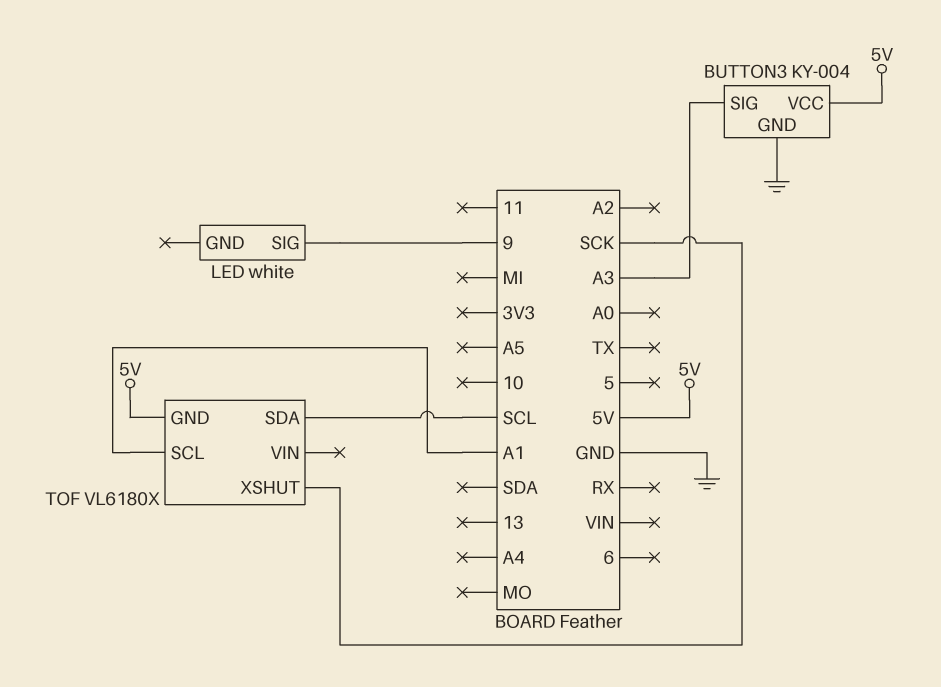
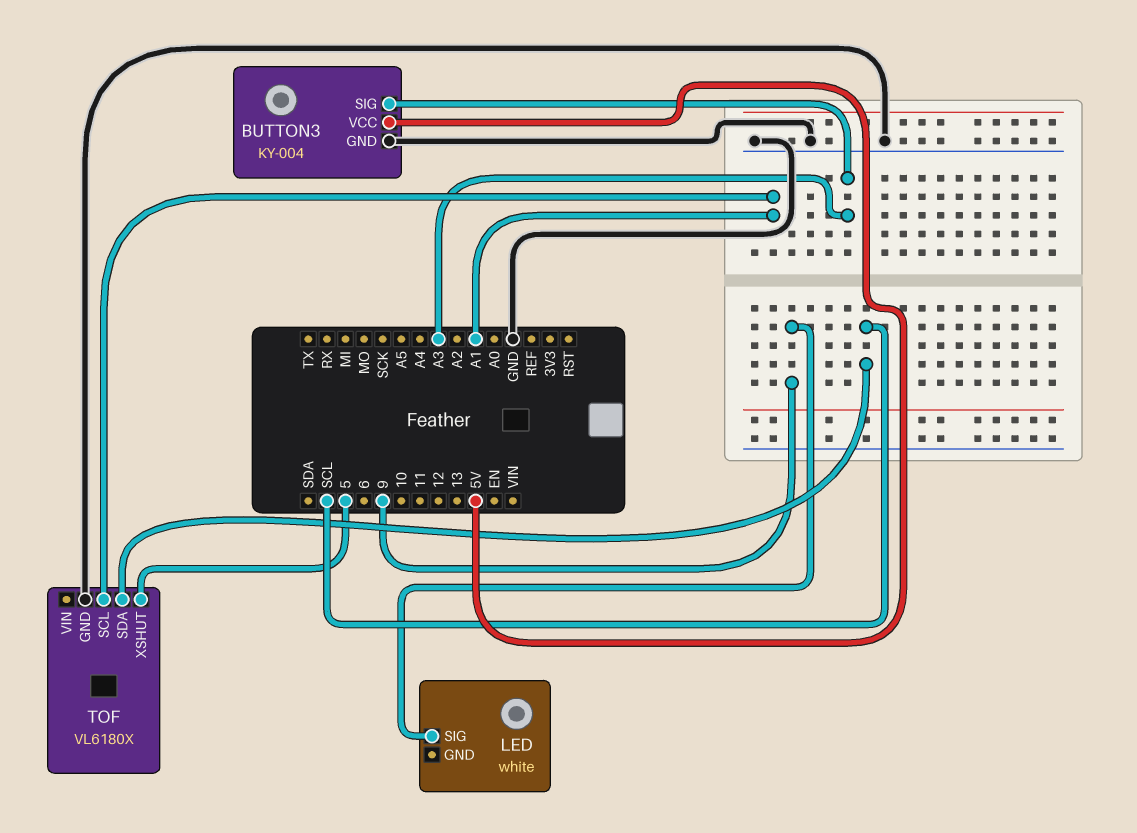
TOF pin GND: 5V -> GND
TOF pin XSHUT: SCK -> 5

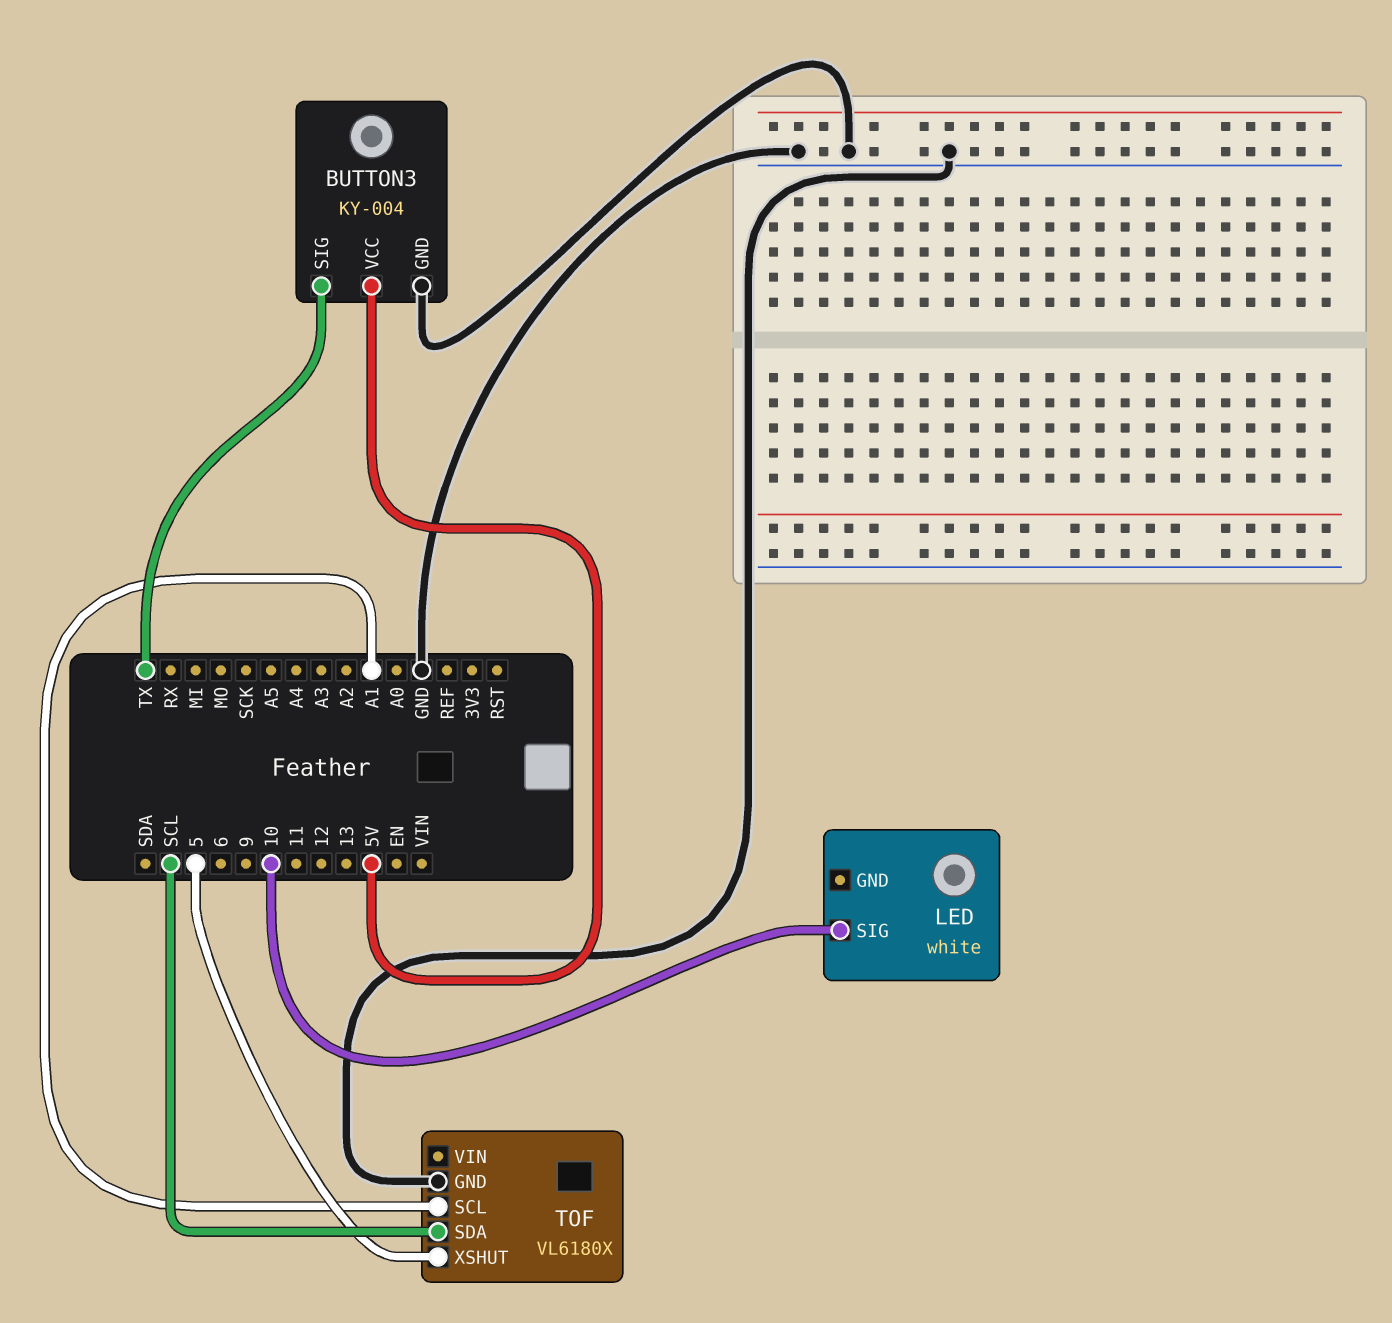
BUTTON3 pin SIG: A3 -> TX
LED pin SIG: 9 -> 10

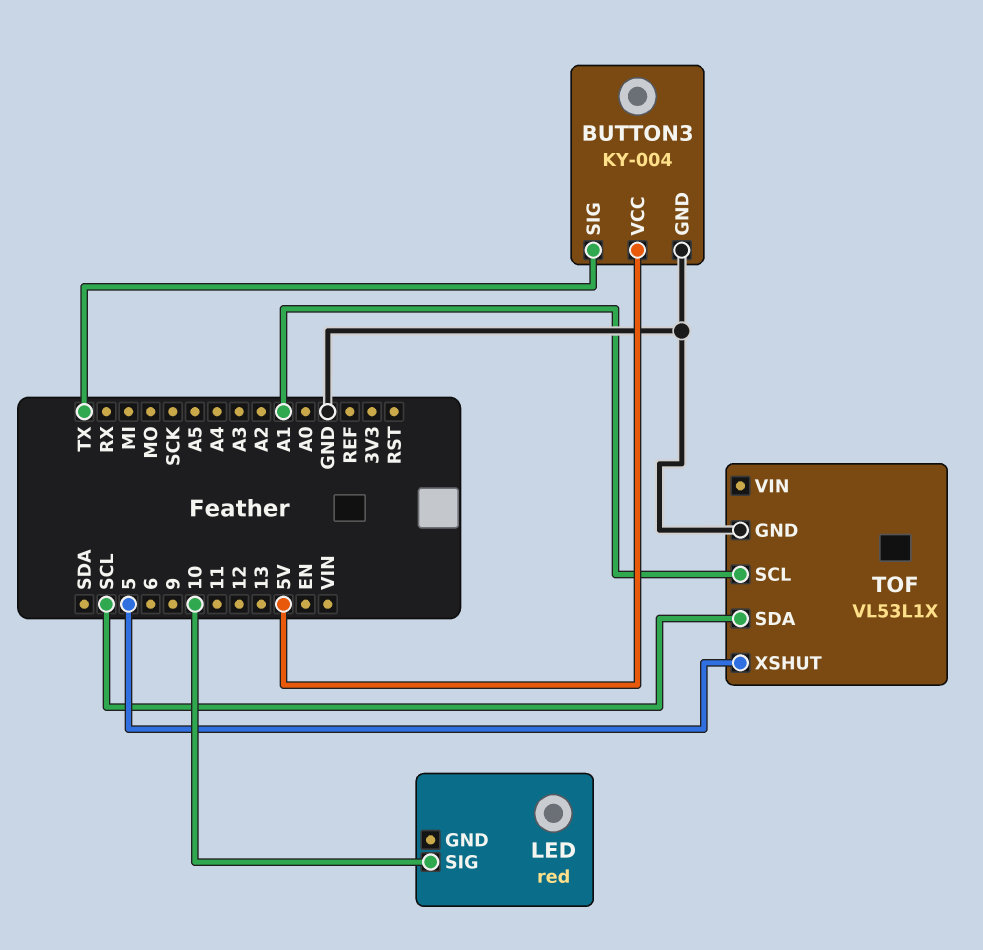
LED: white -> red
TOF: VL6180X -> VL53L1X

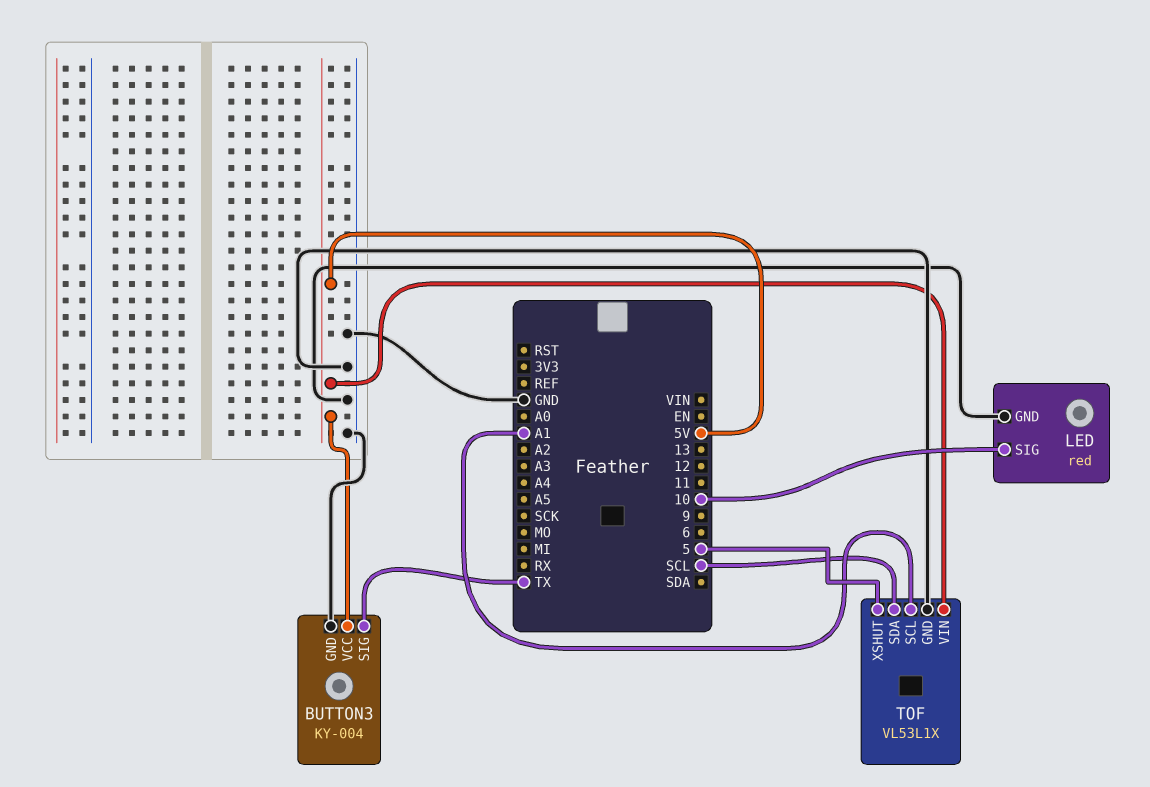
LED pin GND: none -> GND
TOF pin VIN: none -> 5V

